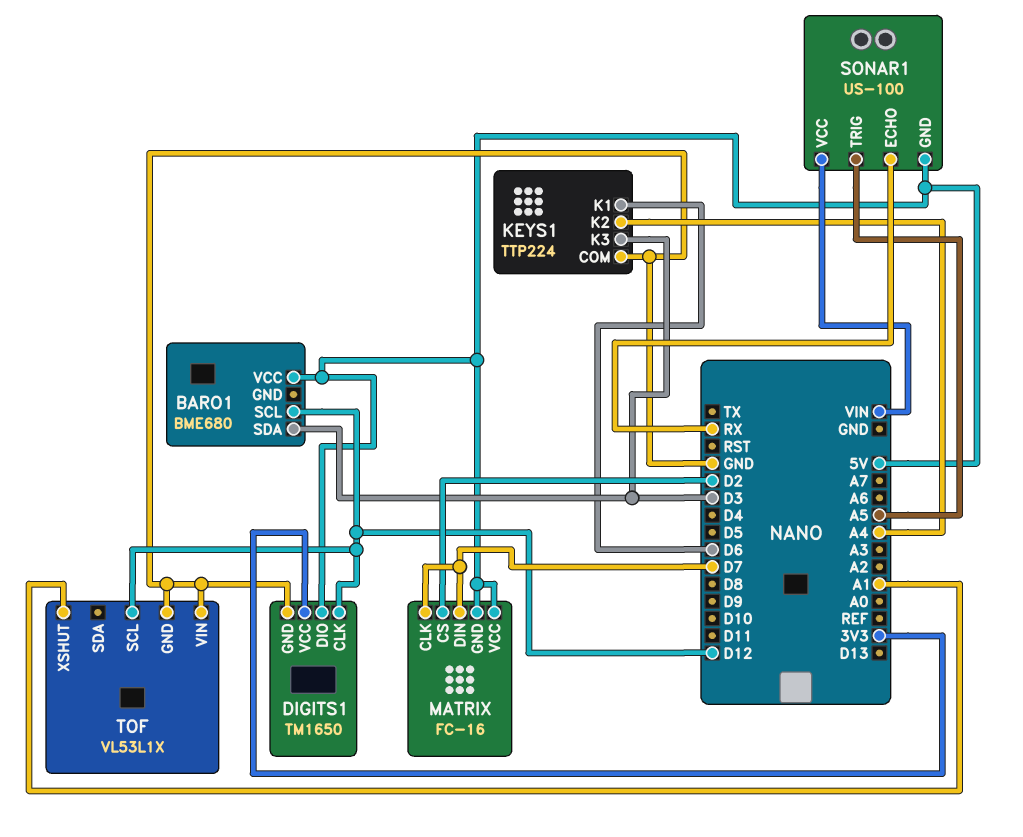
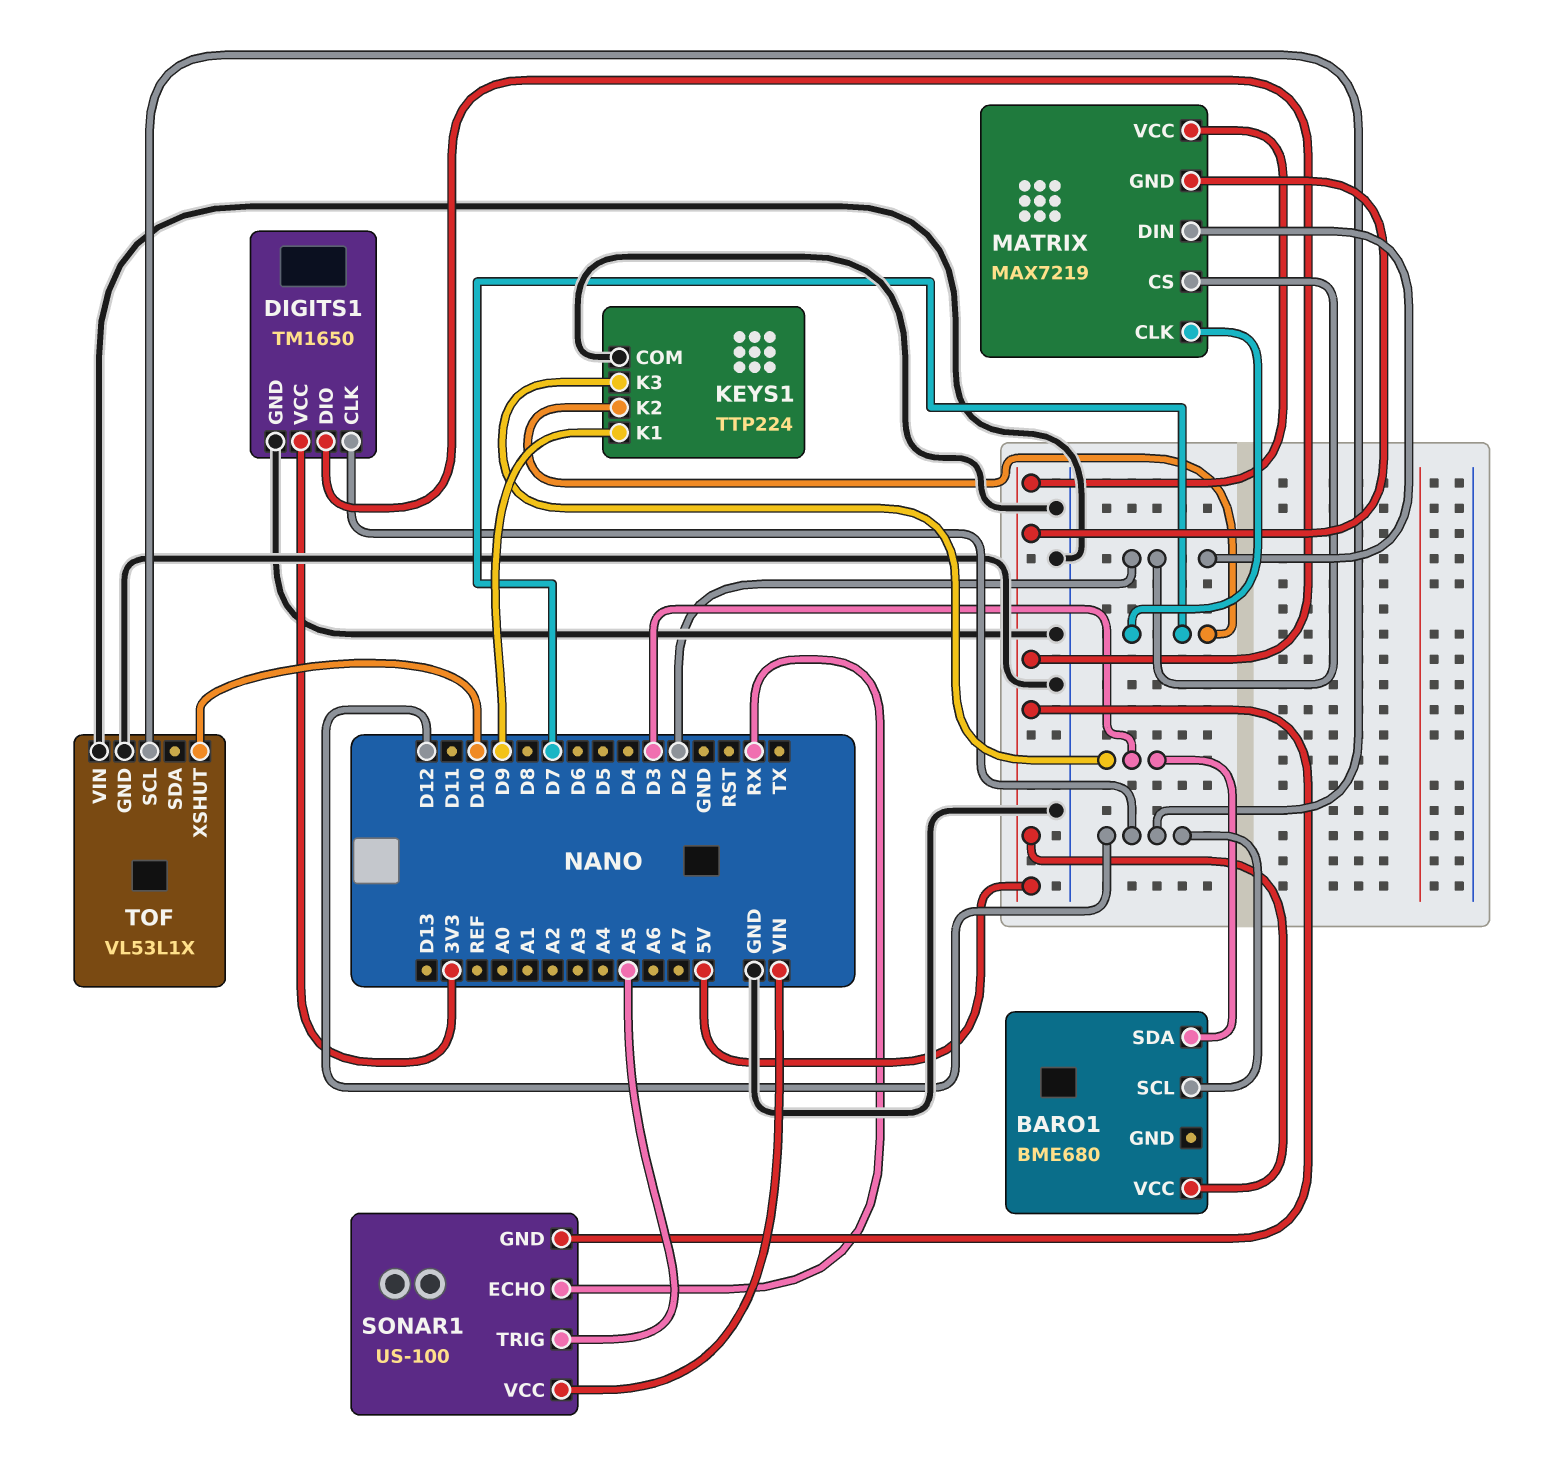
KEYS1 pin K1: D6 -> D9
KEYS1 pin K2: A4 -> D7
MATRIX: FC-16 -> MAX7219
MATRIX pin DIN: D7 -> D2
TOF pin XSHUT: A1 -> D10

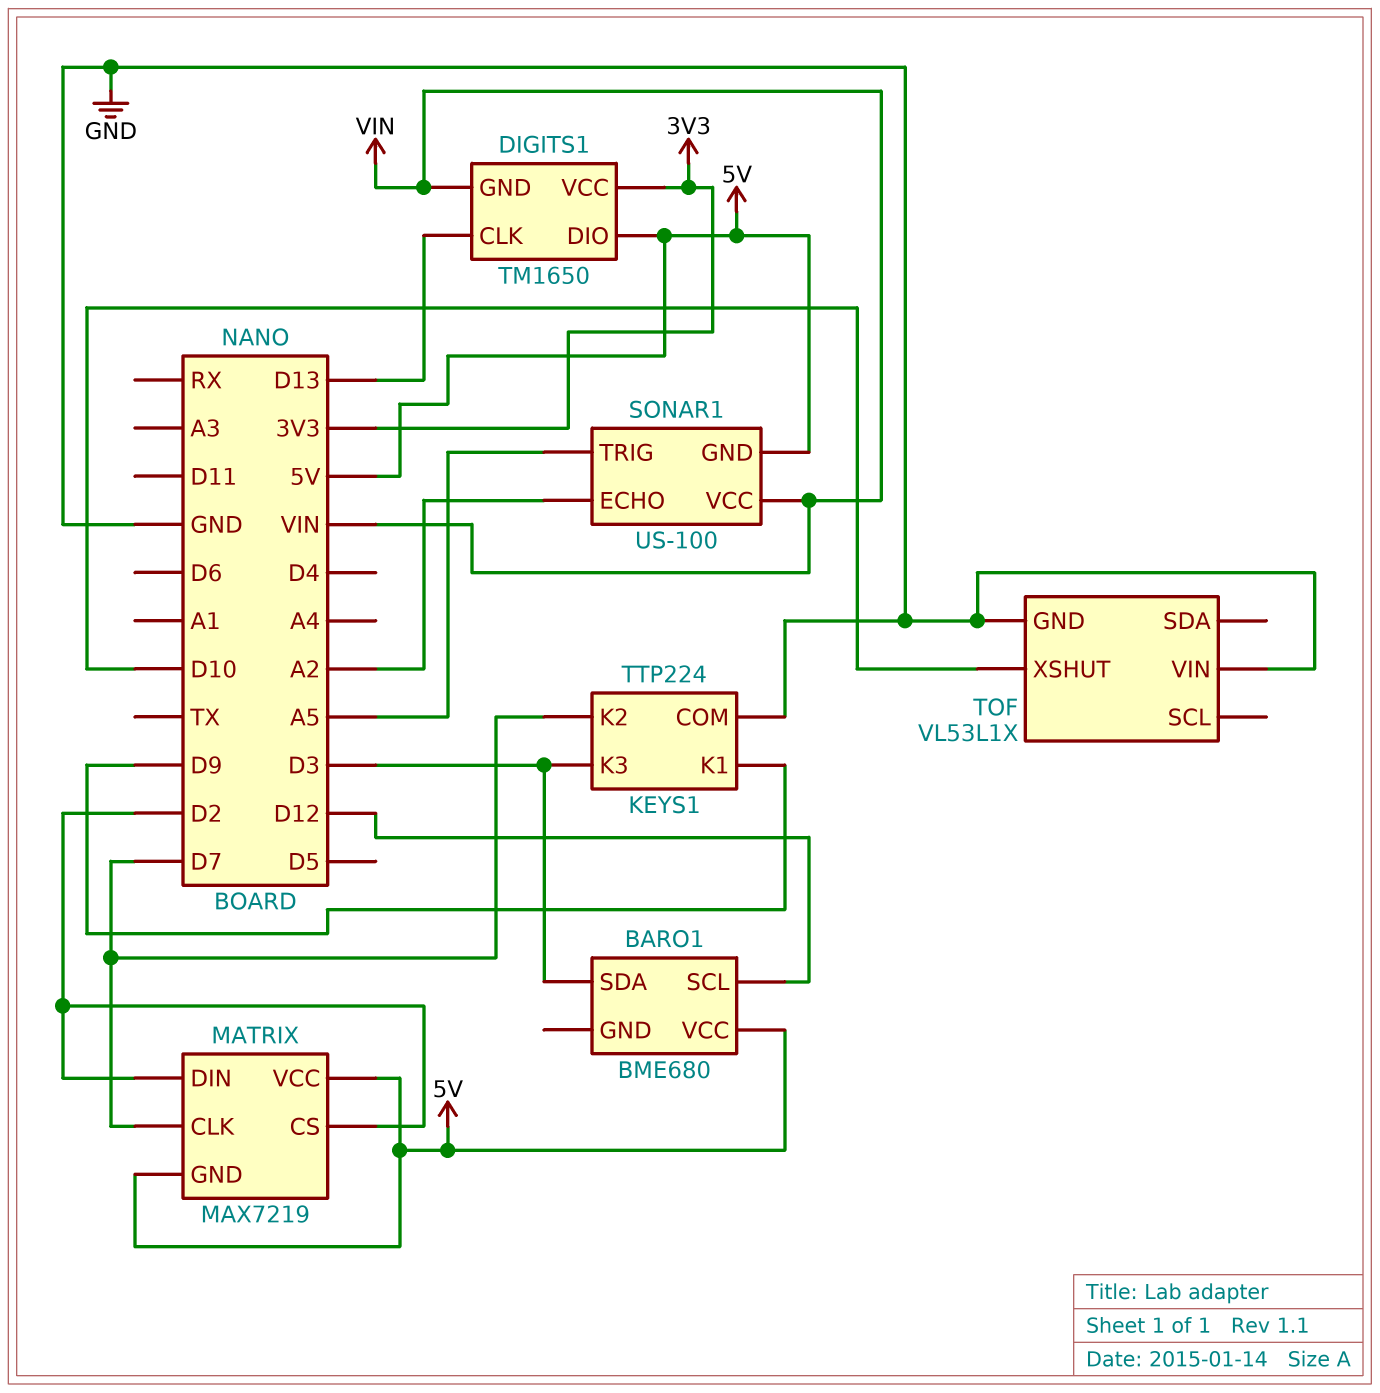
DIGITS1 pin CLK: D12 -> D13
DIGITS1 pin GND: GND -> VIN
SONAR1 pin ECHO: RX -> A2
TOF pin SCL: D12 -> none

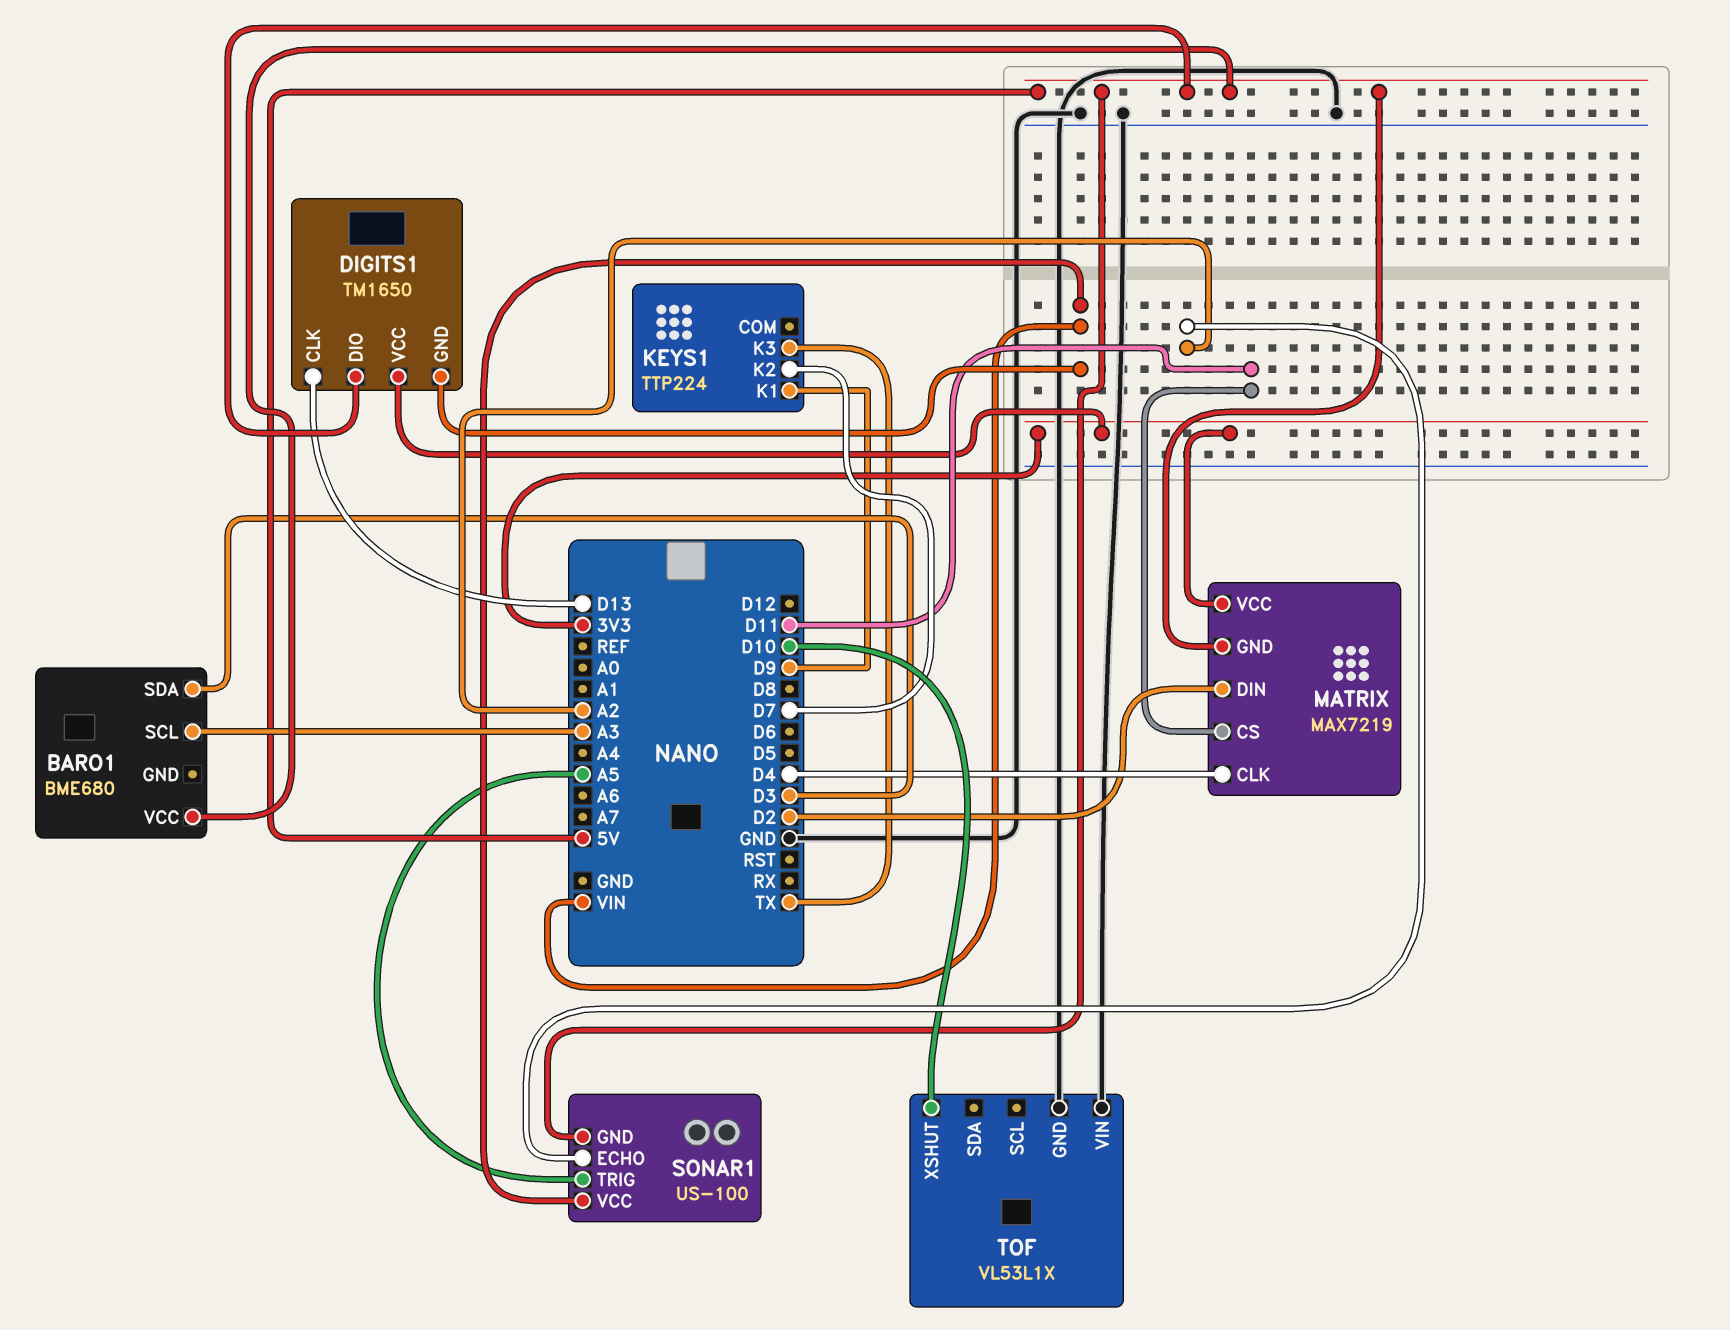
BARO1 pin SCL: D12 -> A3
KEYS1 pin COM: GND -> none
KEYS1 pin K3: D3 -> TX
MATRIX pin CLK: D7 -> D4
MATRIX pin CS: D2 -> D11
MATRIX pin VCC: 5V -> 3V3

